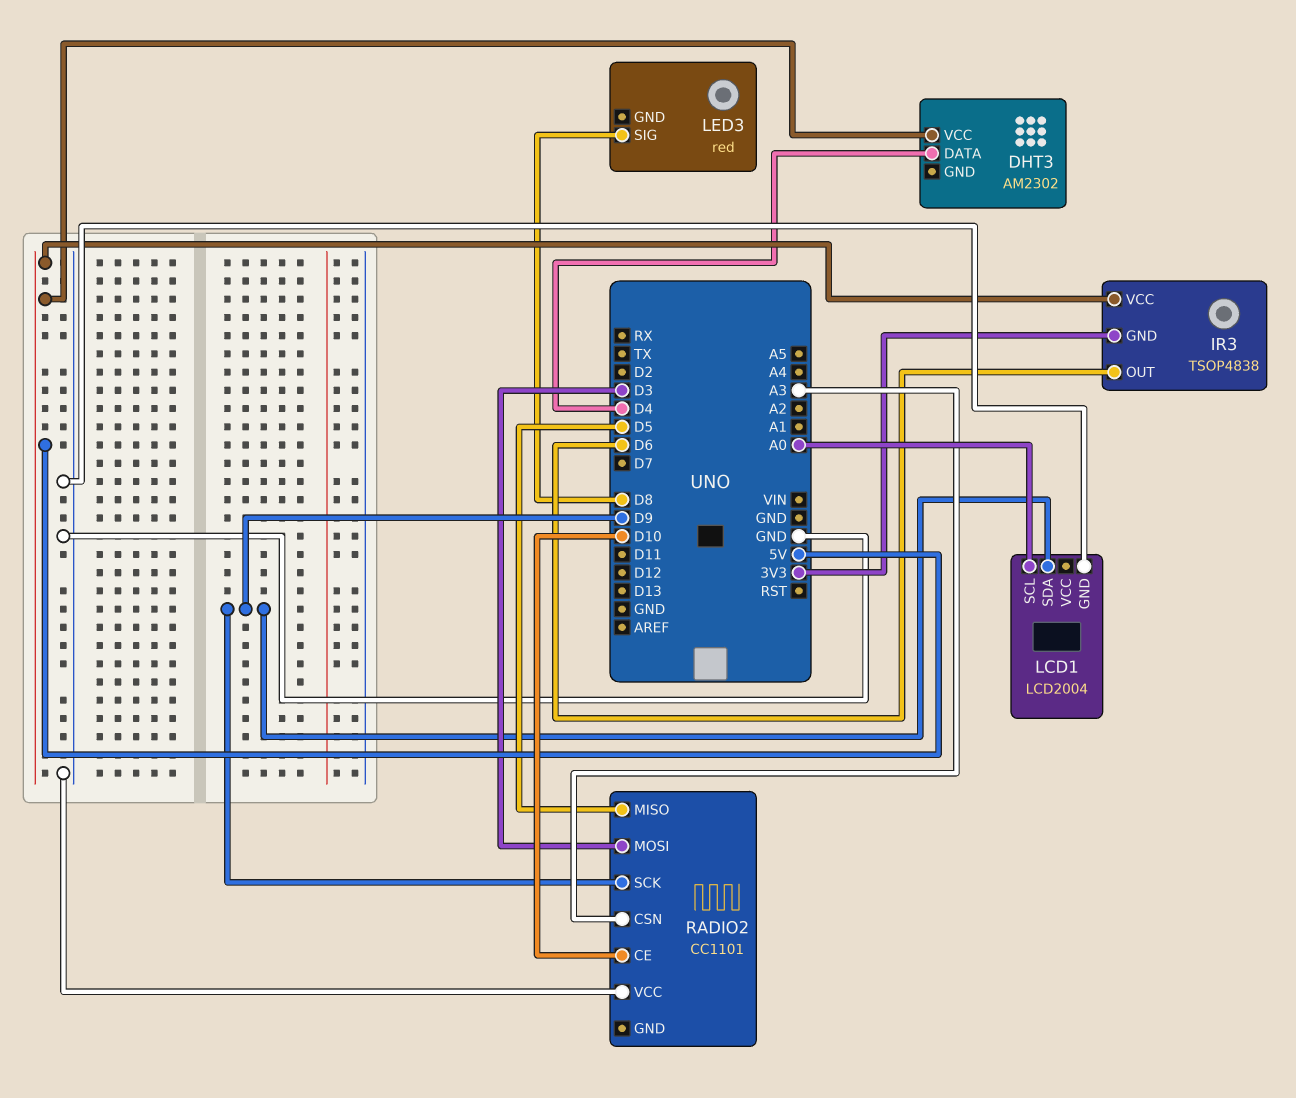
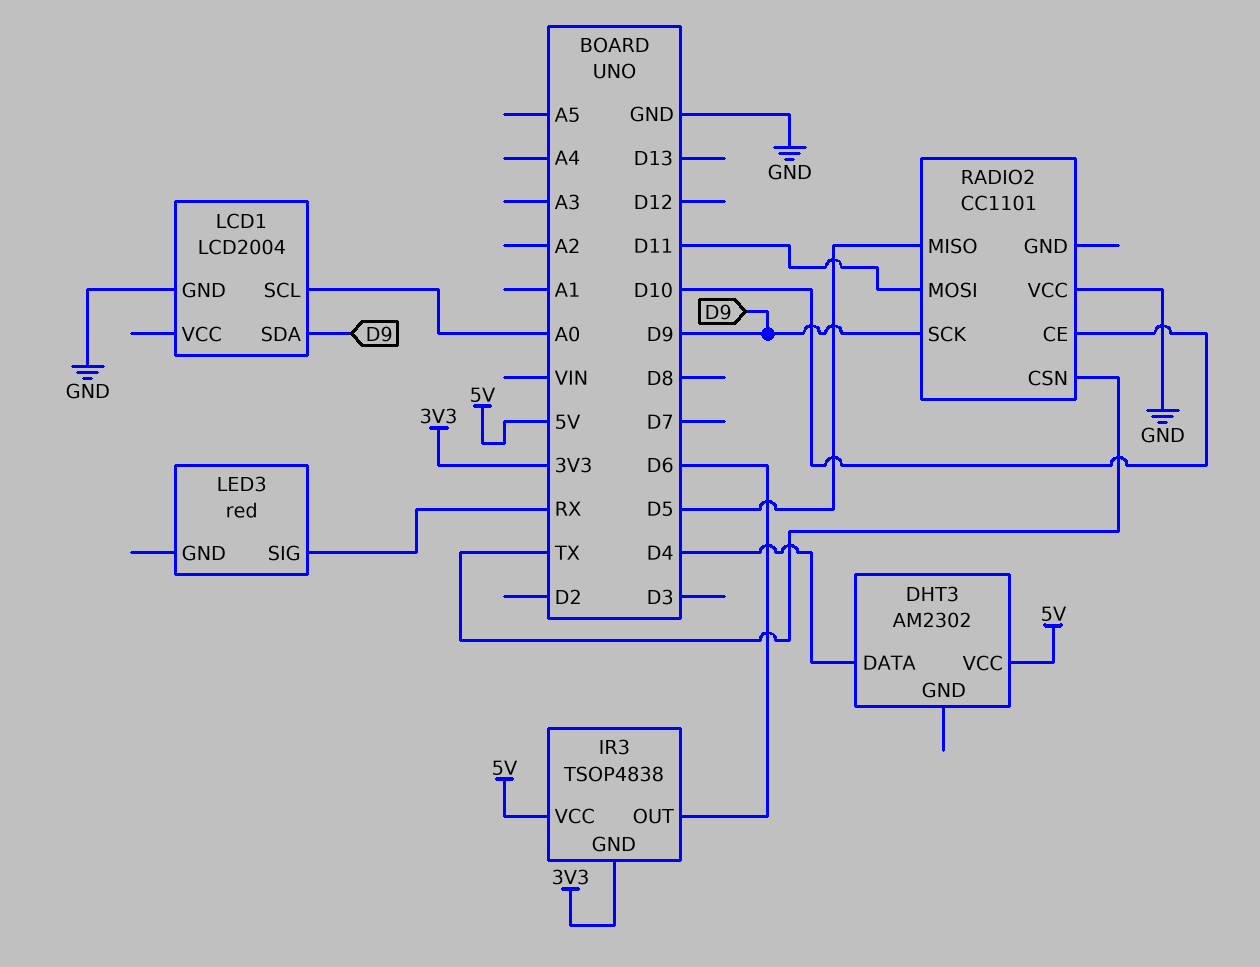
LED3 pin SIG: D8 -> RX
RADIO2 pin CSN: A3 -> TX
RADIO2 pin MOSI: D3 -> D11

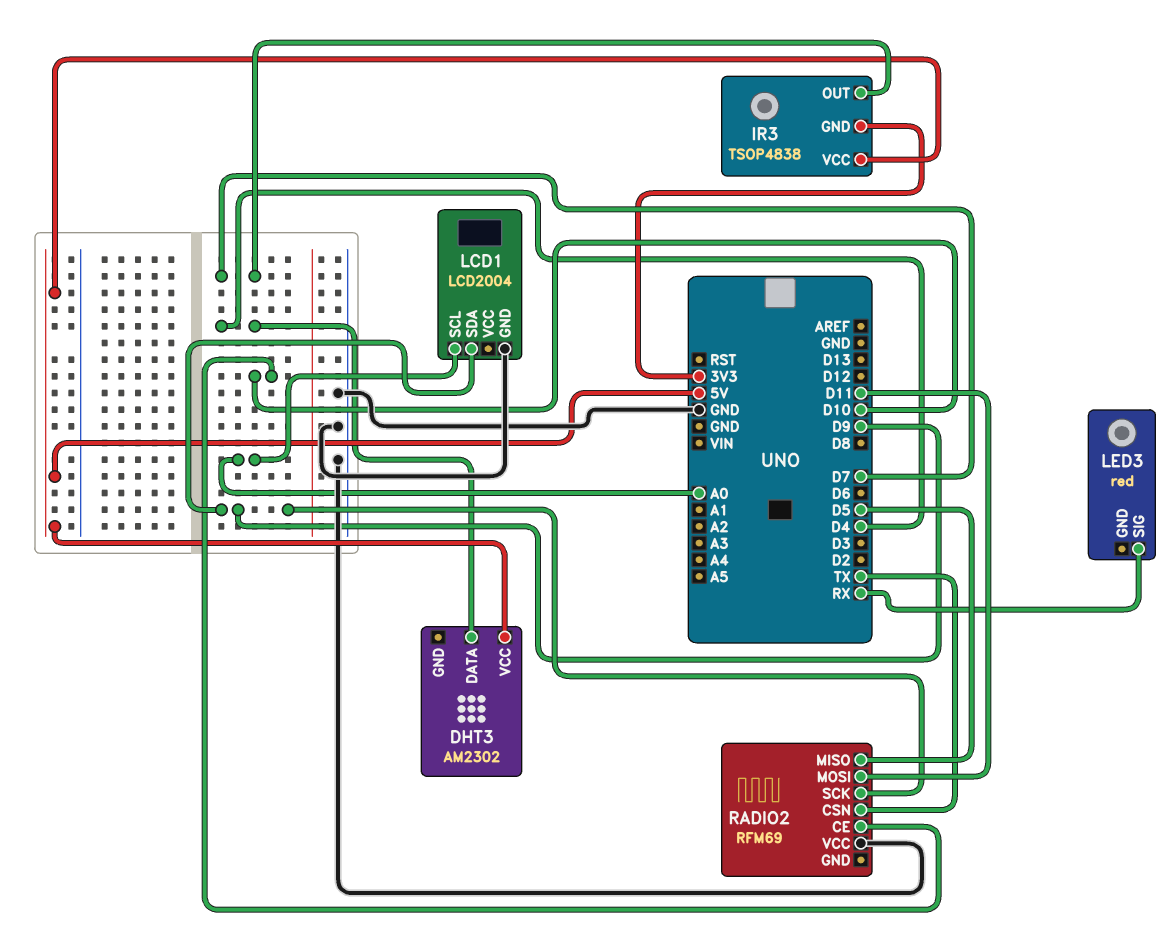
IR3 pin OUT: D6 -> D7
RADIO2: CC1101 -> RFM69

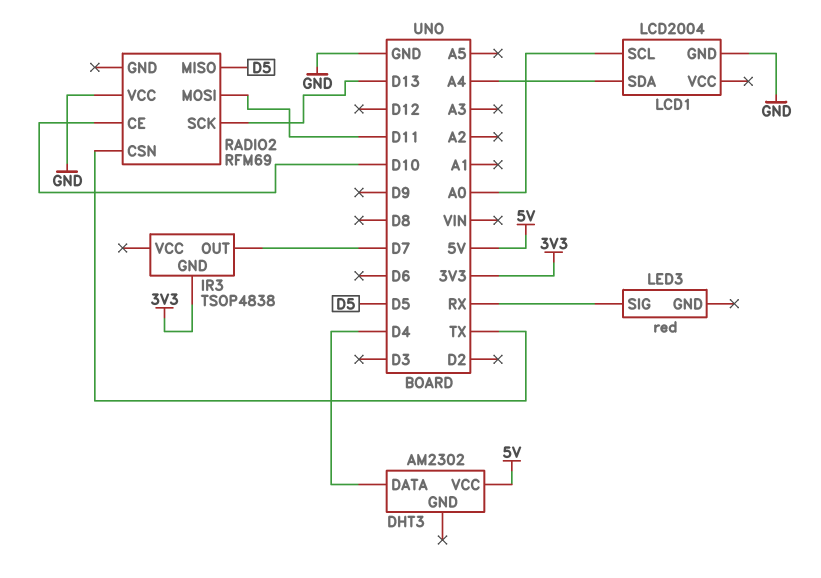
IR3 pin VCC: 5V -> none
LCD1 pin SDA: D9 -> A4
RADIO2 pin SCK: D9 -> D13

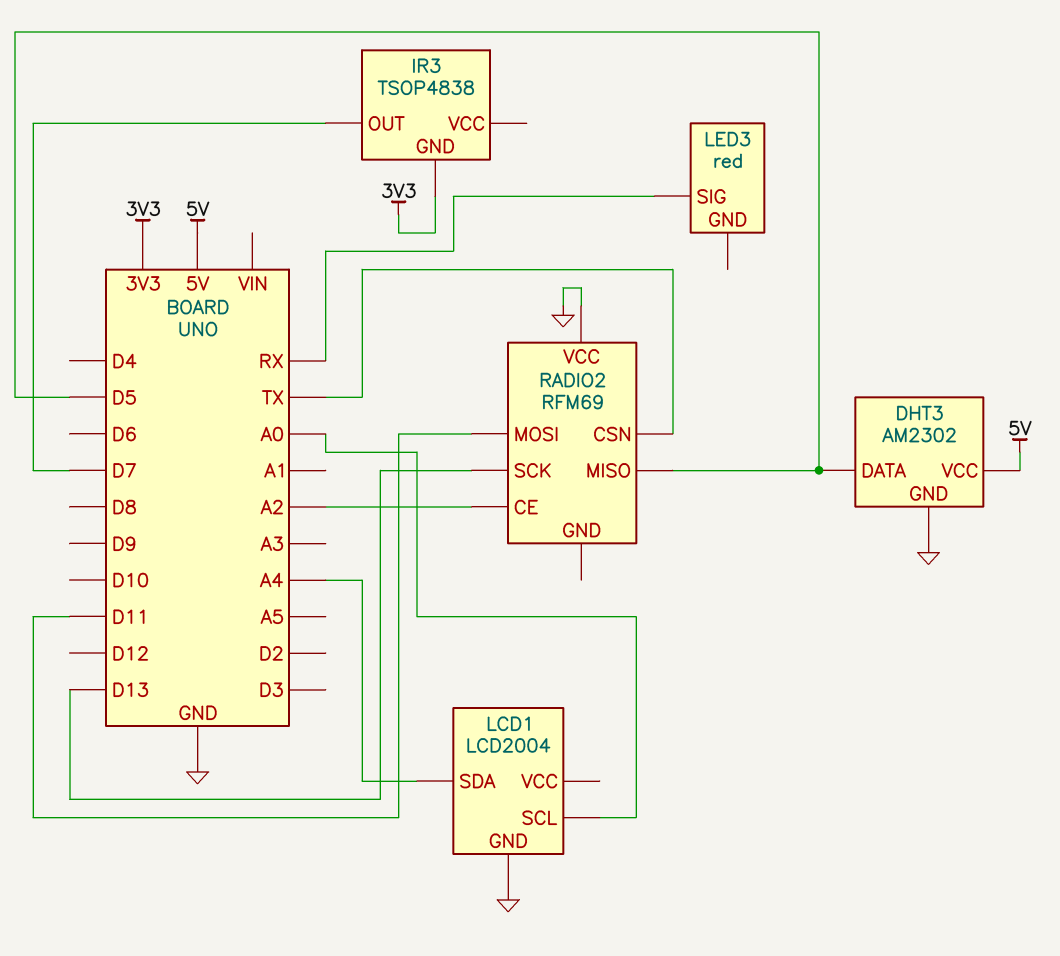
DHT3 pin DATA: D4 -> D5
DHT3 pin GND: none -> GND
RADIO2 pin CE: D10 -> A2

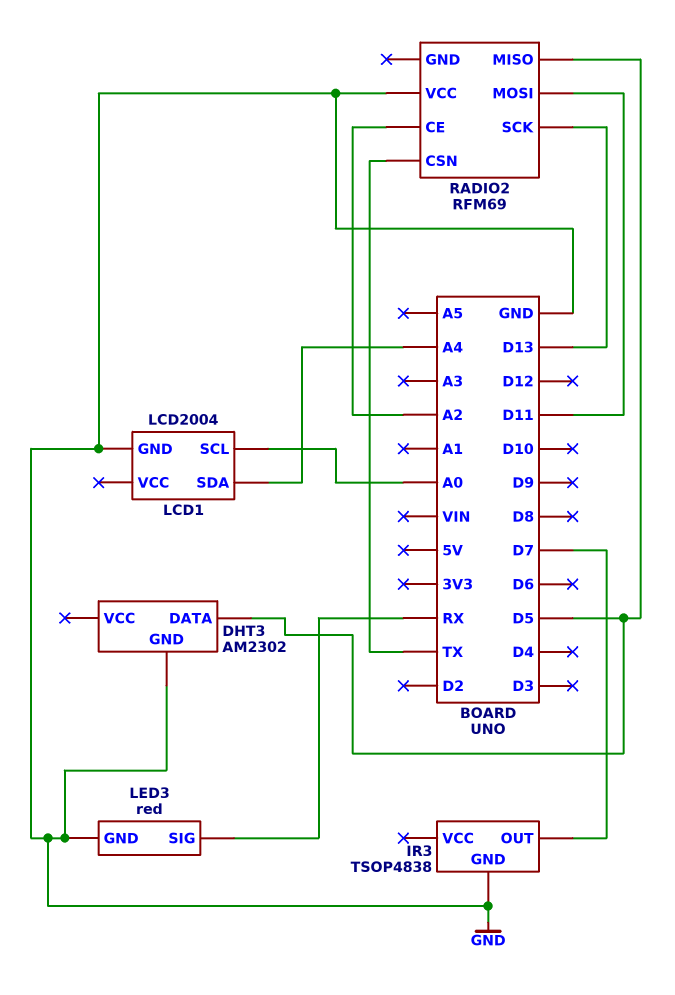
DHT3 pin VCC: 5V -> none
IR3 pin GND: 3V3 -> GND
LED3 pin GND: none -> GND

